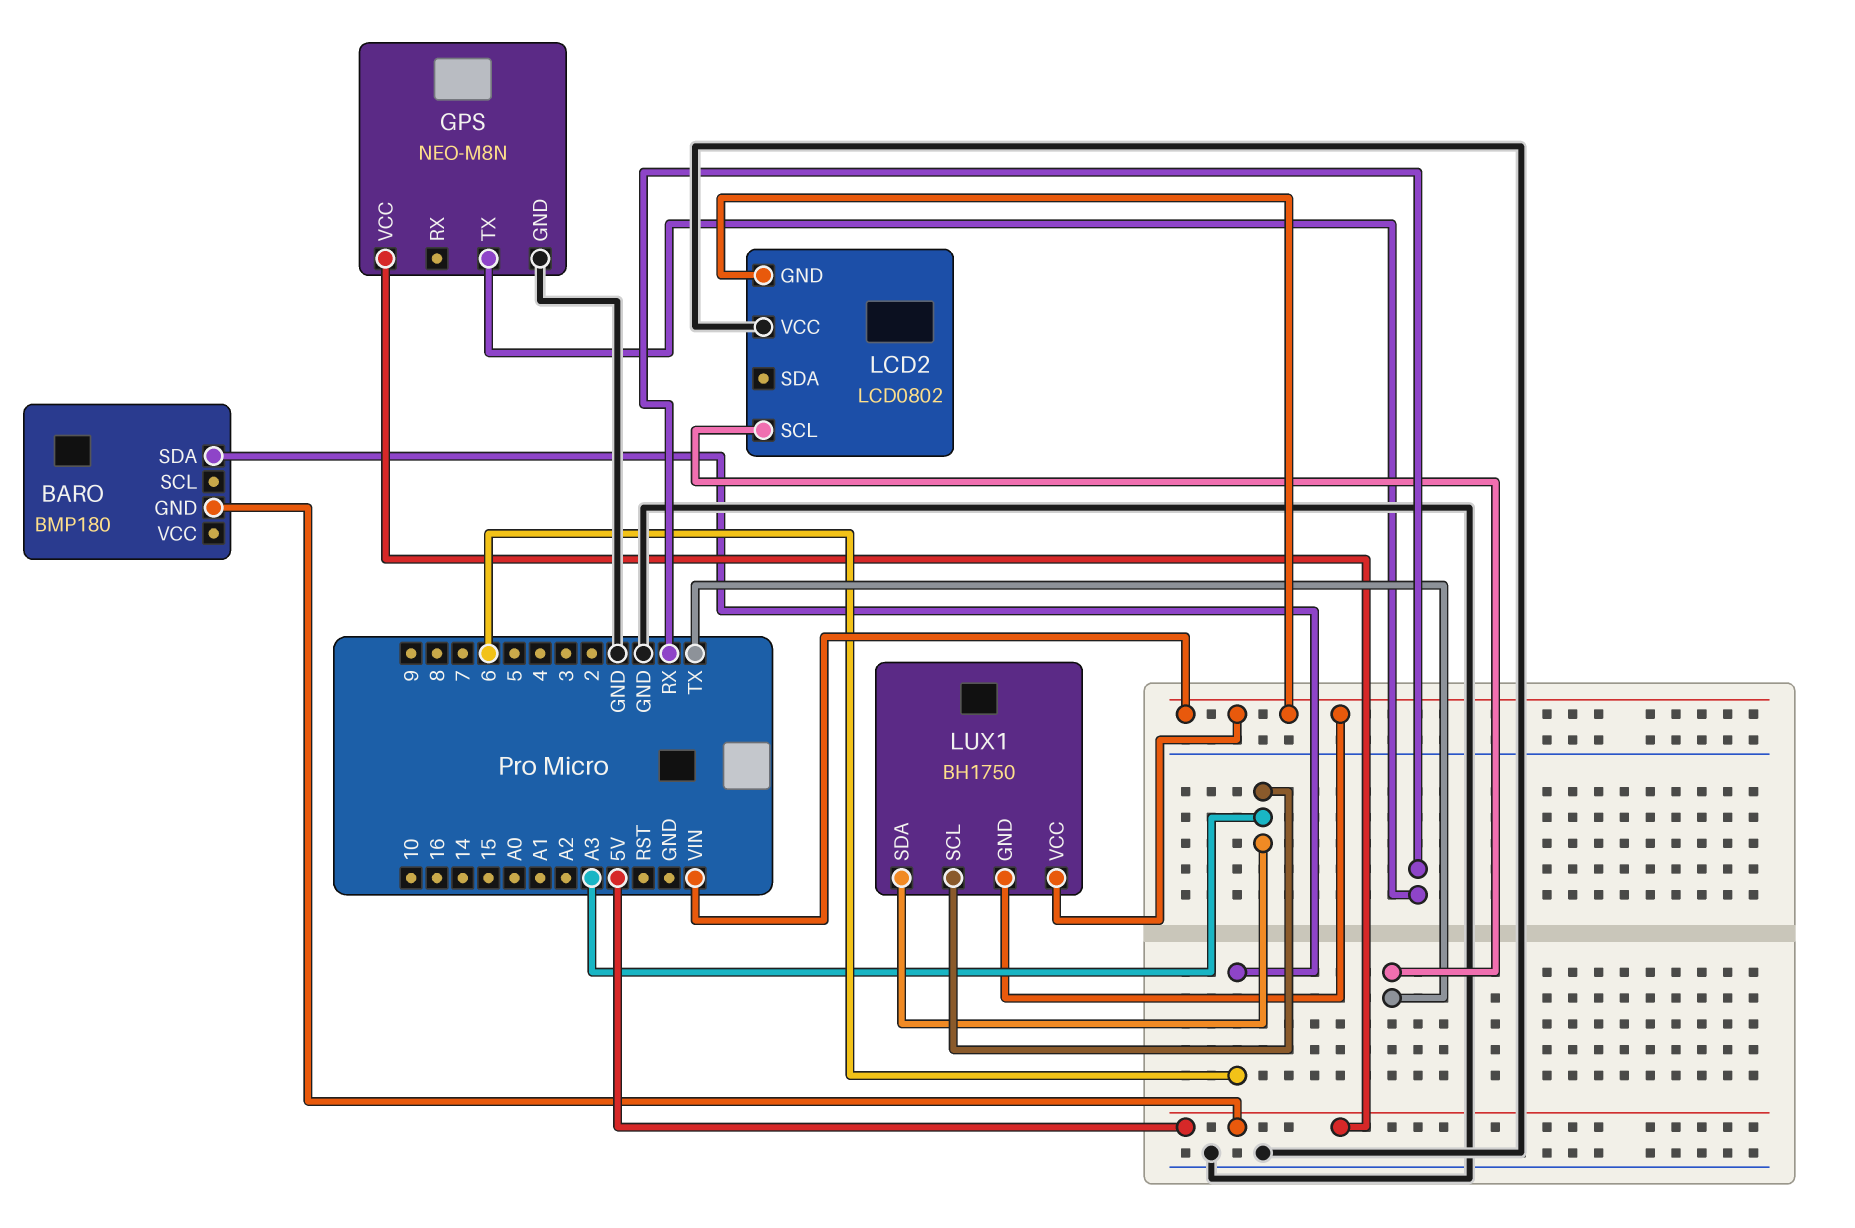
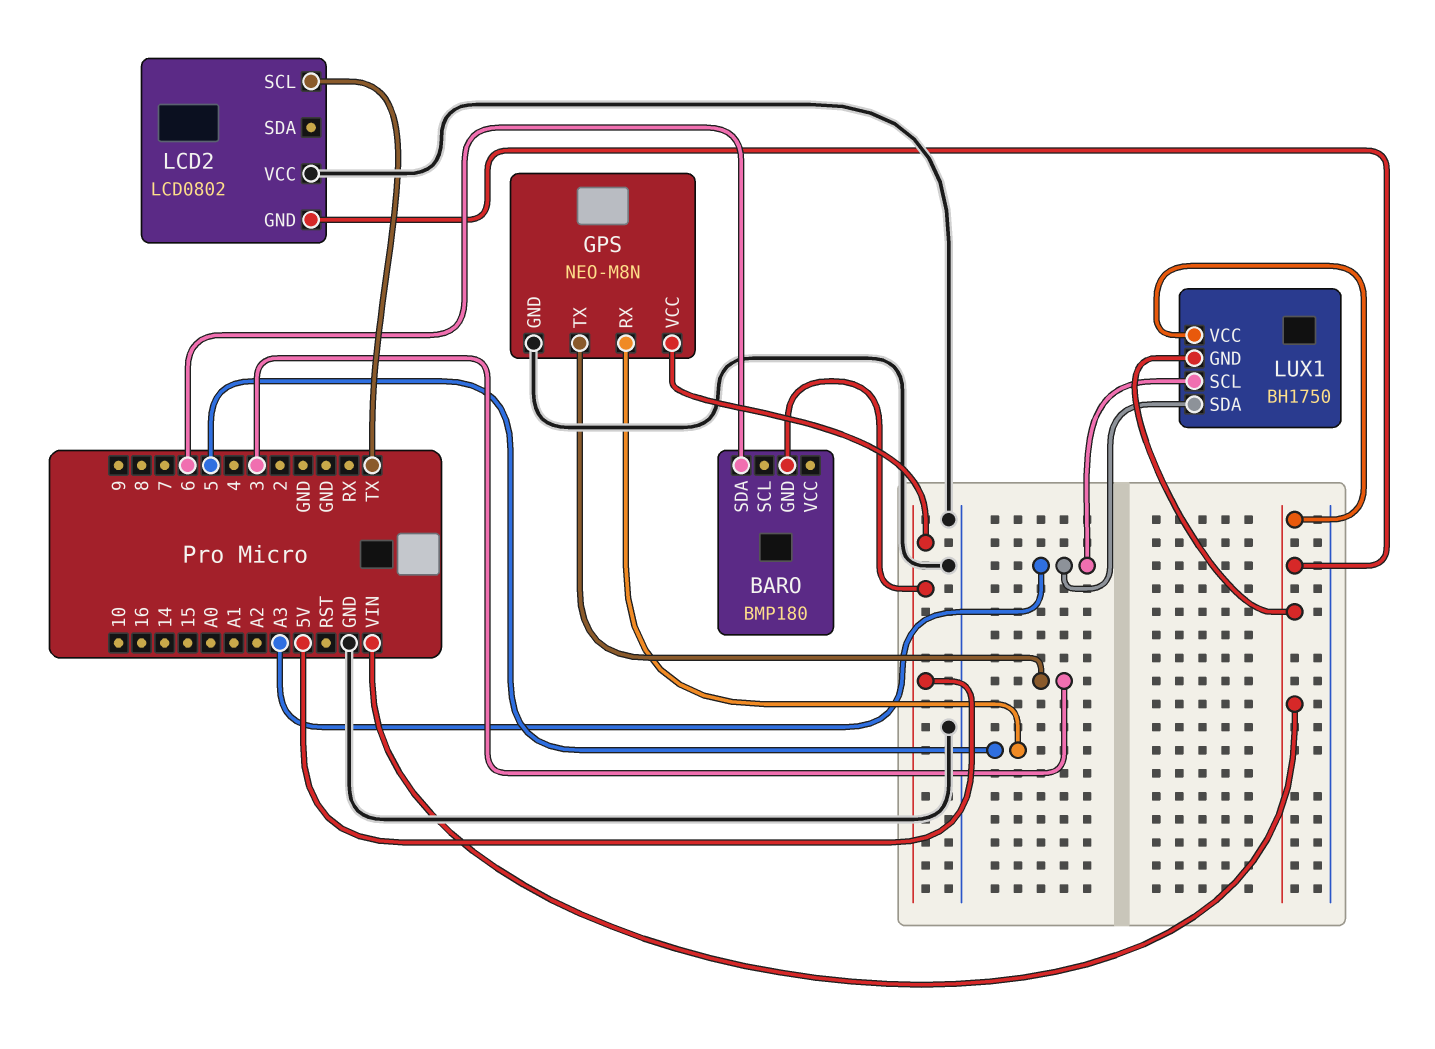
GPS pin RX: none -> 5
GPS pin TX: RX -> 3

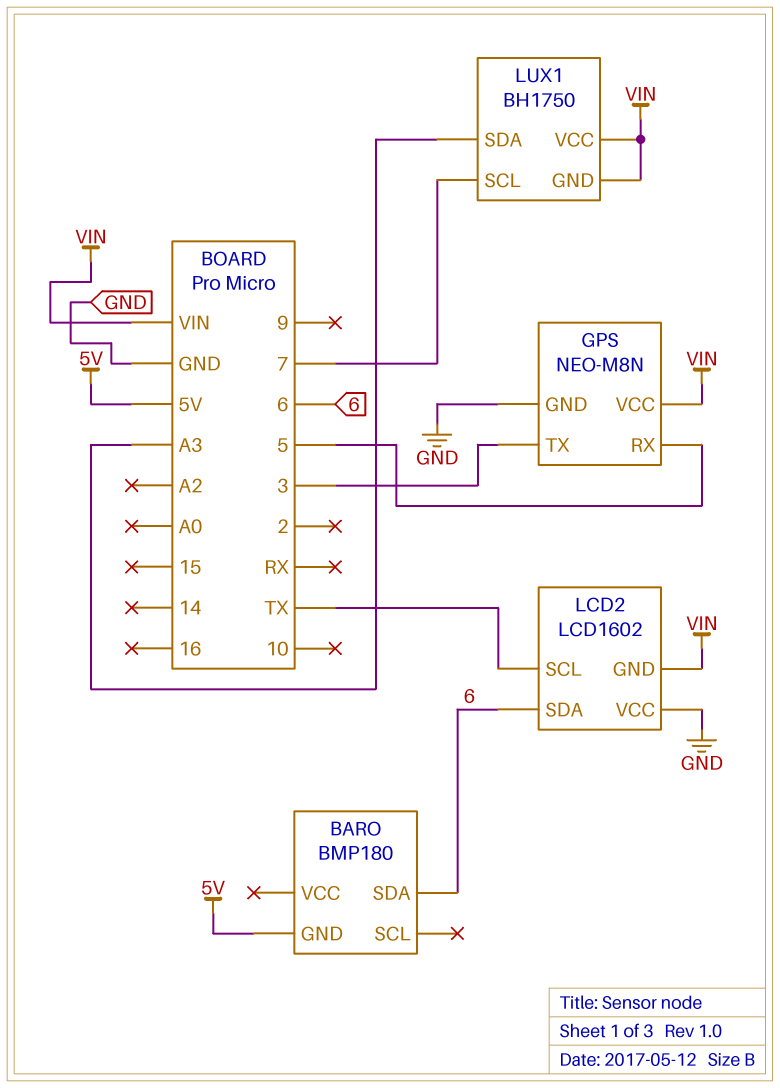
GPS pin VCC: 5V -> VIN
LCD2: LCD0802 -> LCD1602
LCD2 pin SDA: none -> 6
LUX1 pin SCL: A3 -> 7

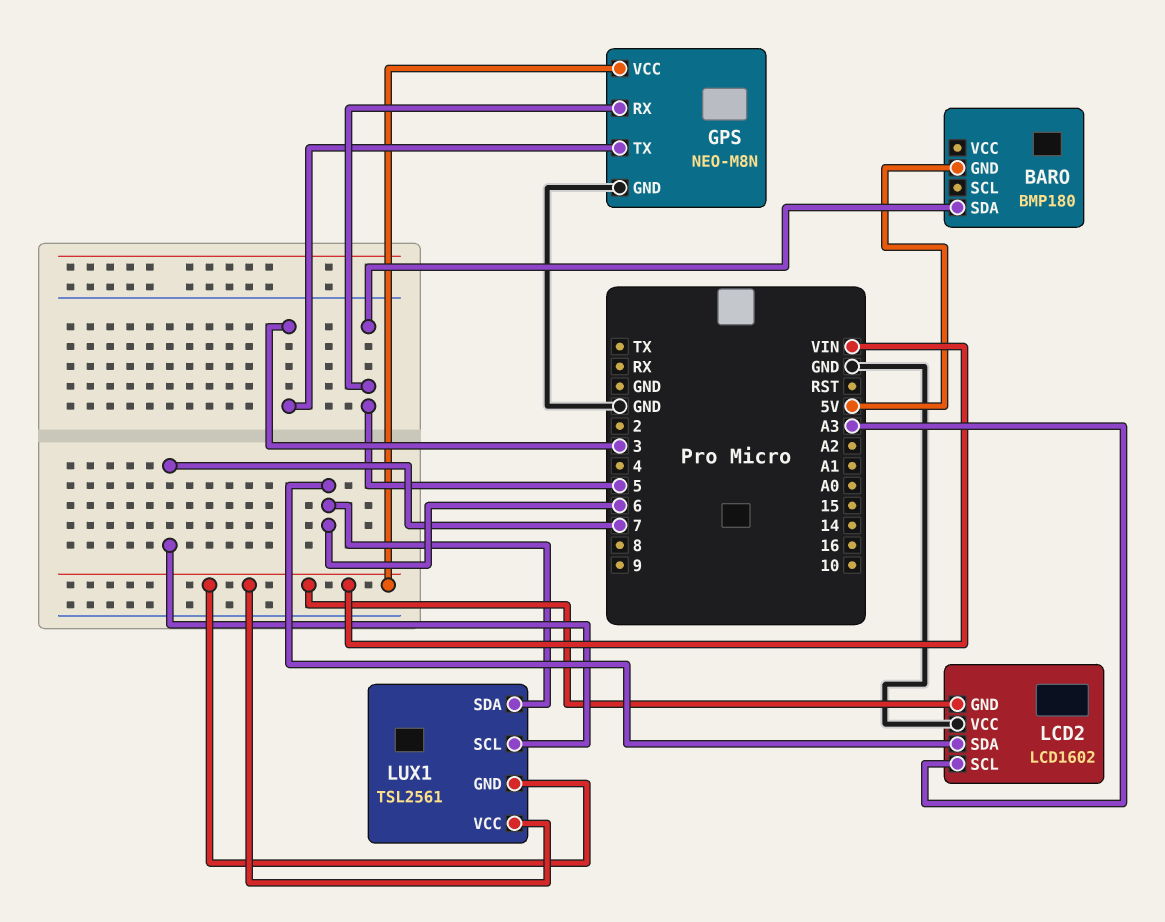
BARO pin SDA: 6 -> 5
LCD2 pin SCL: TX -> A3
LUX1: BH1750 -> TSL2561
LUX1 pin SDA: A3 -> 6

